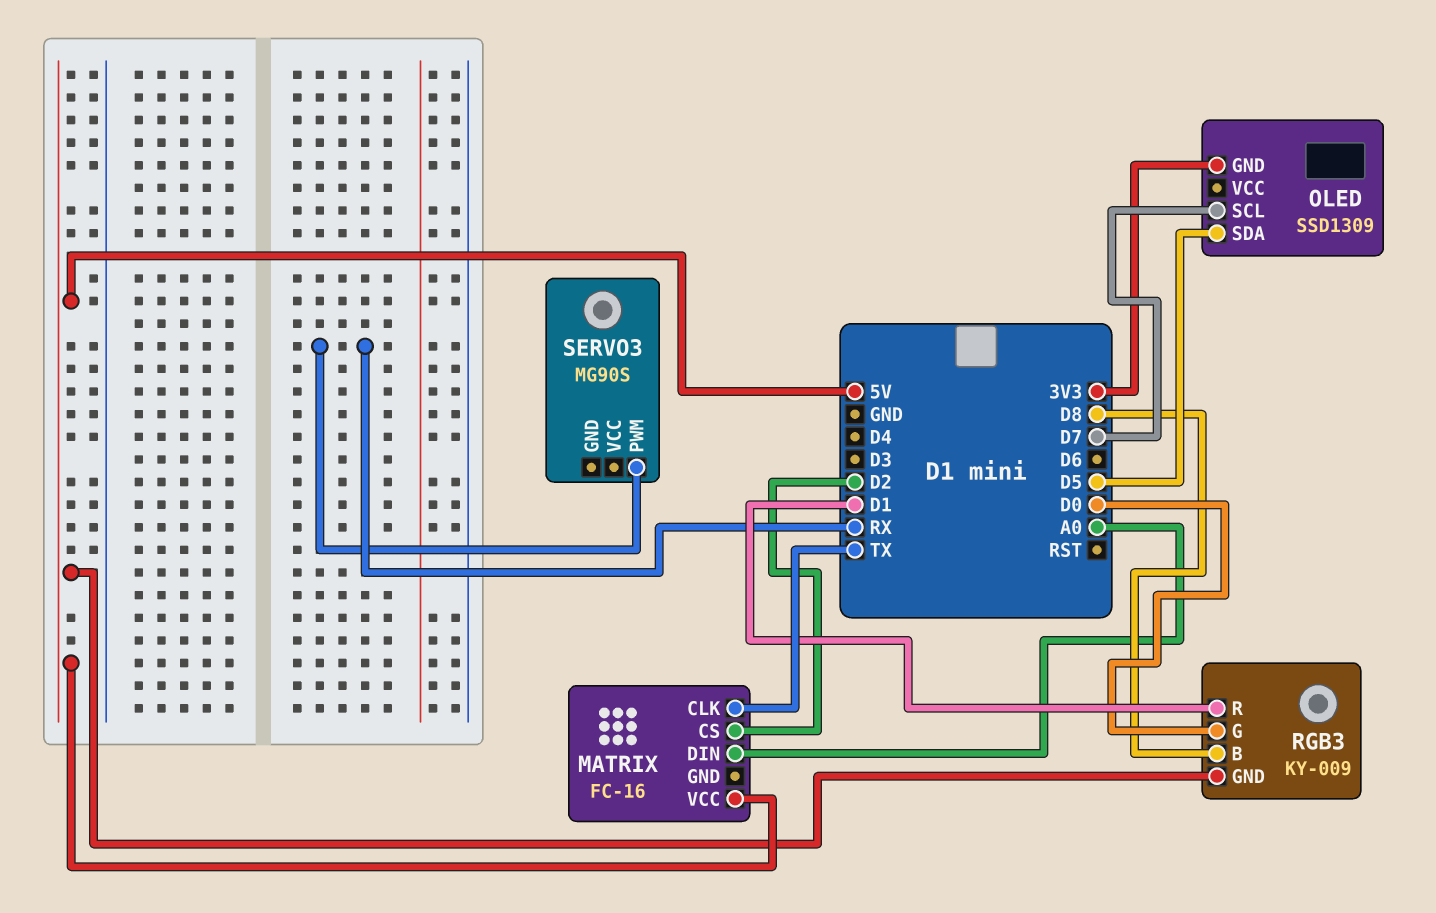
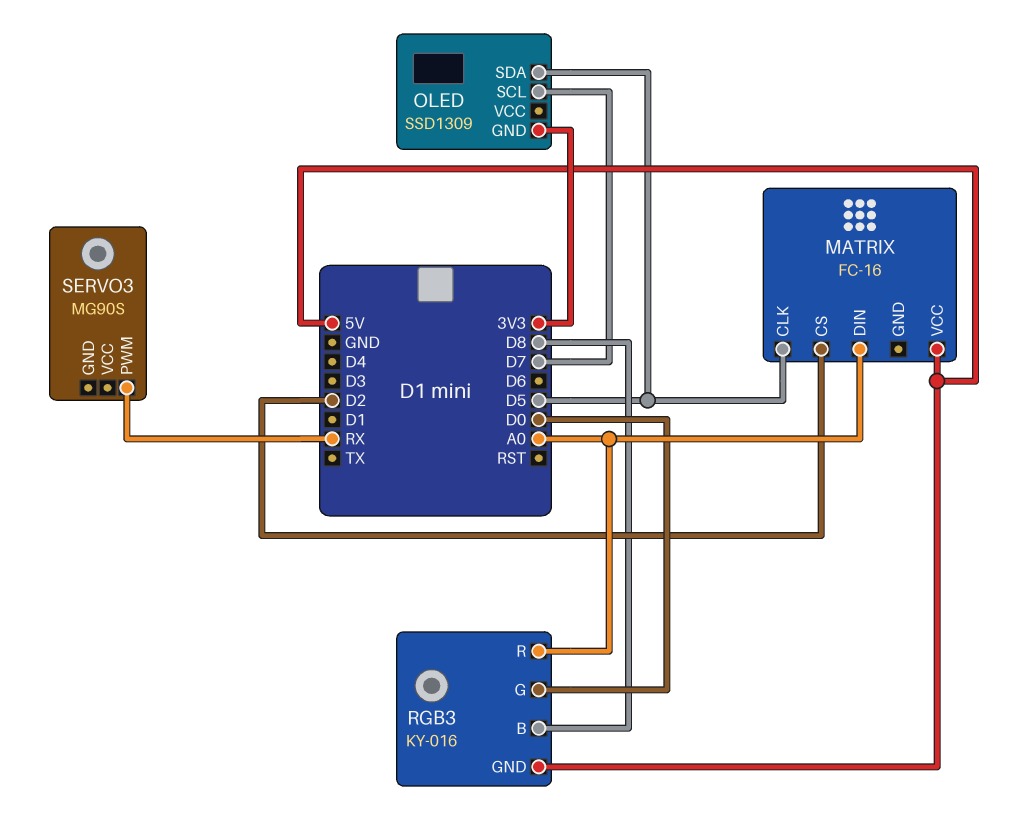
MATRIX pin CLK: TX -> D5
RGB3: KY-009 -> KY-016
RGB3 pin R: D1 -> A0

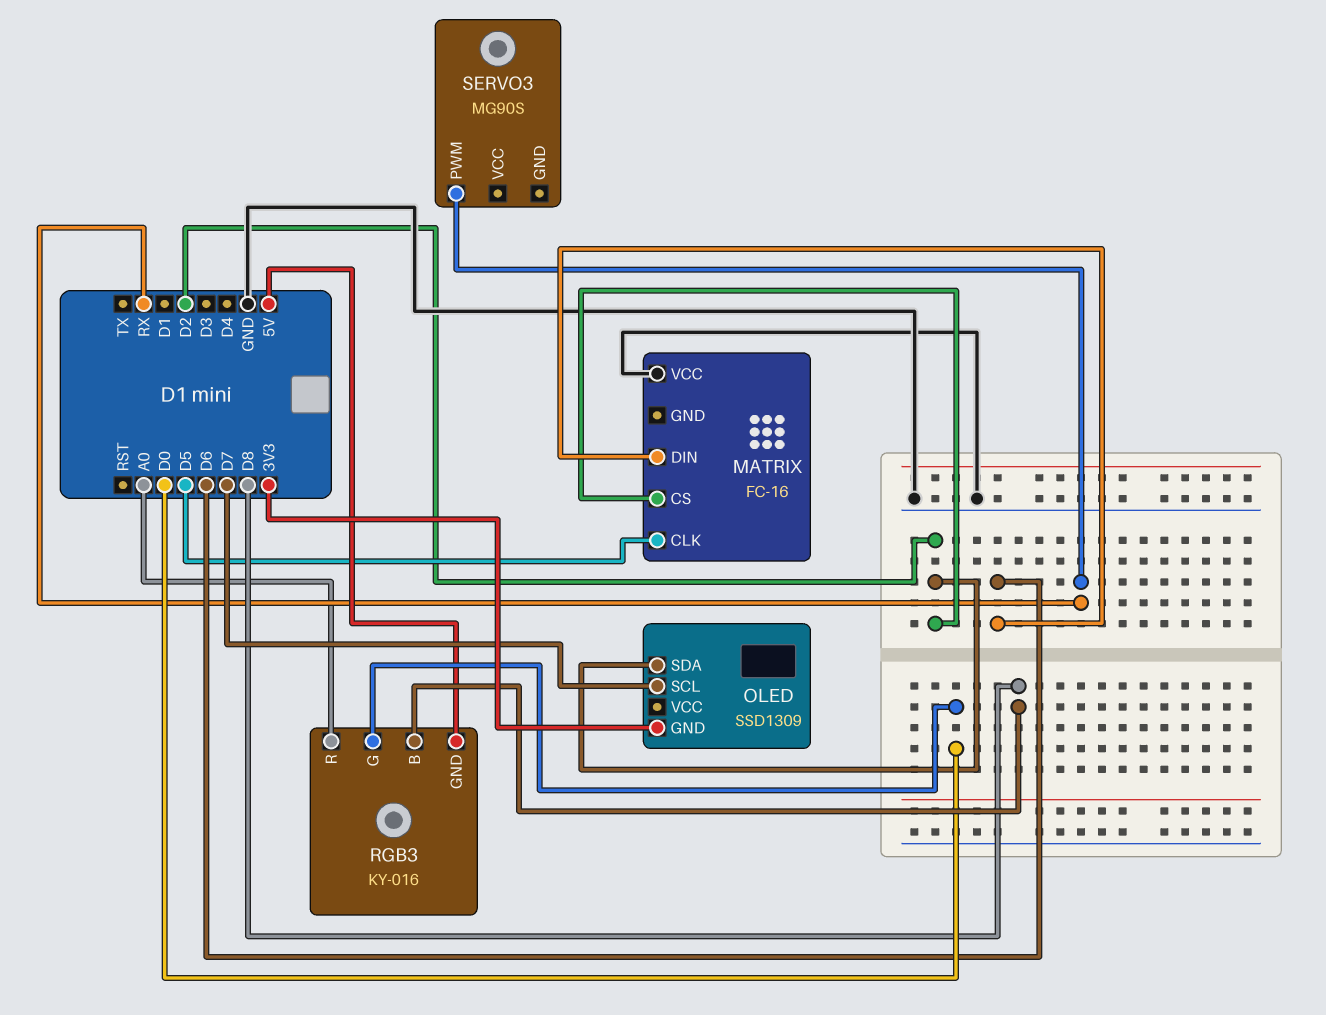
MATRIX pin DIN: A0 -> D6
MATRIX pin VCC: 5V -> GND
OLED pin SDA: D5 -> D2

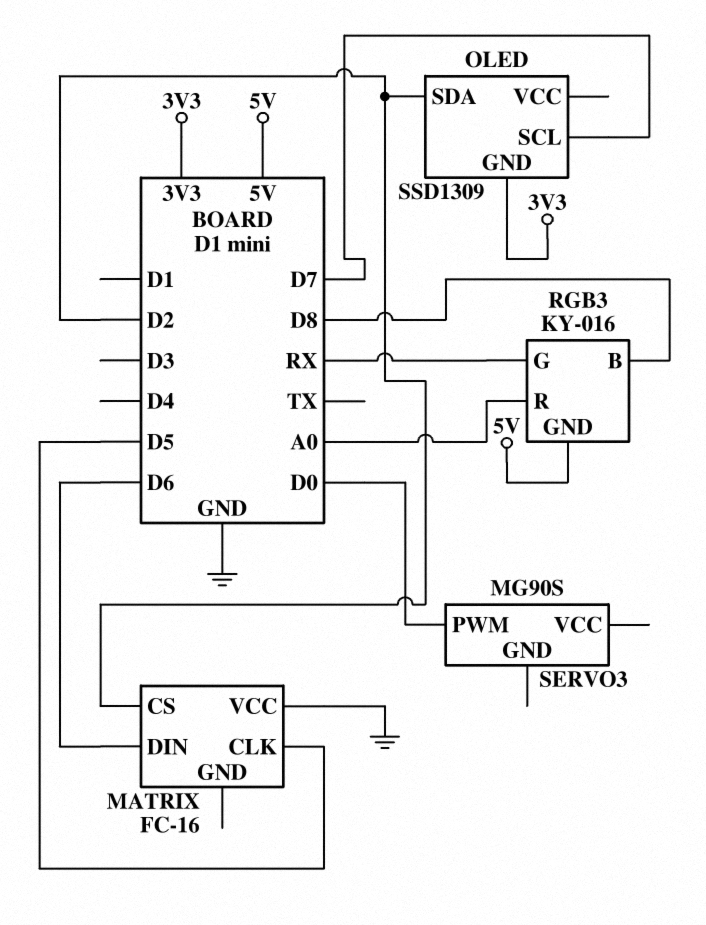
RGB3 pin G: D0 -> RX
SERVO3 pin PWM: RX -> D0

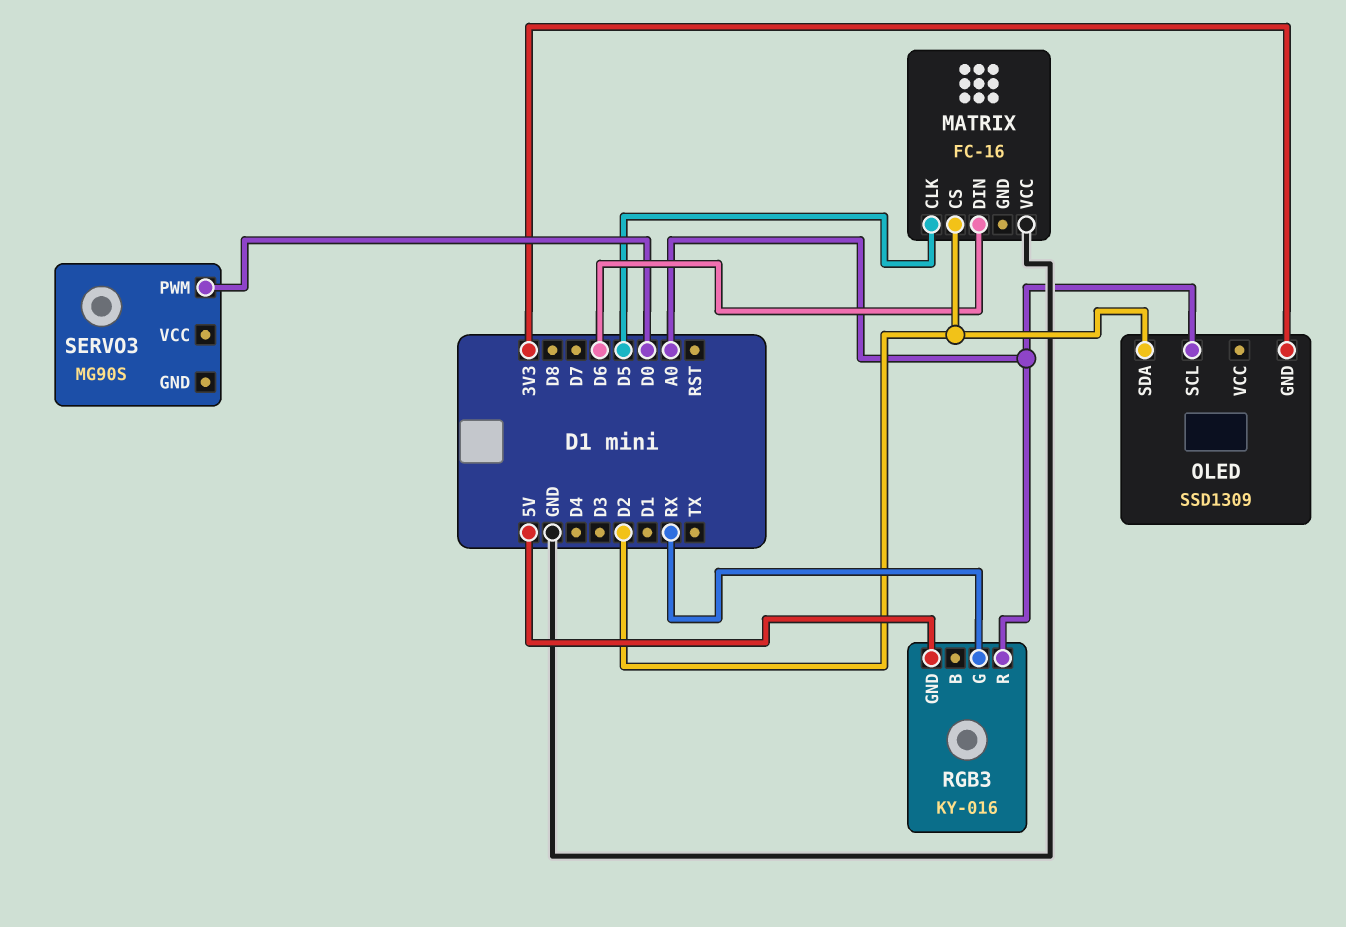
OLED pin SCL: D7 -> A0
RGB3 pin B: D8 -> none

